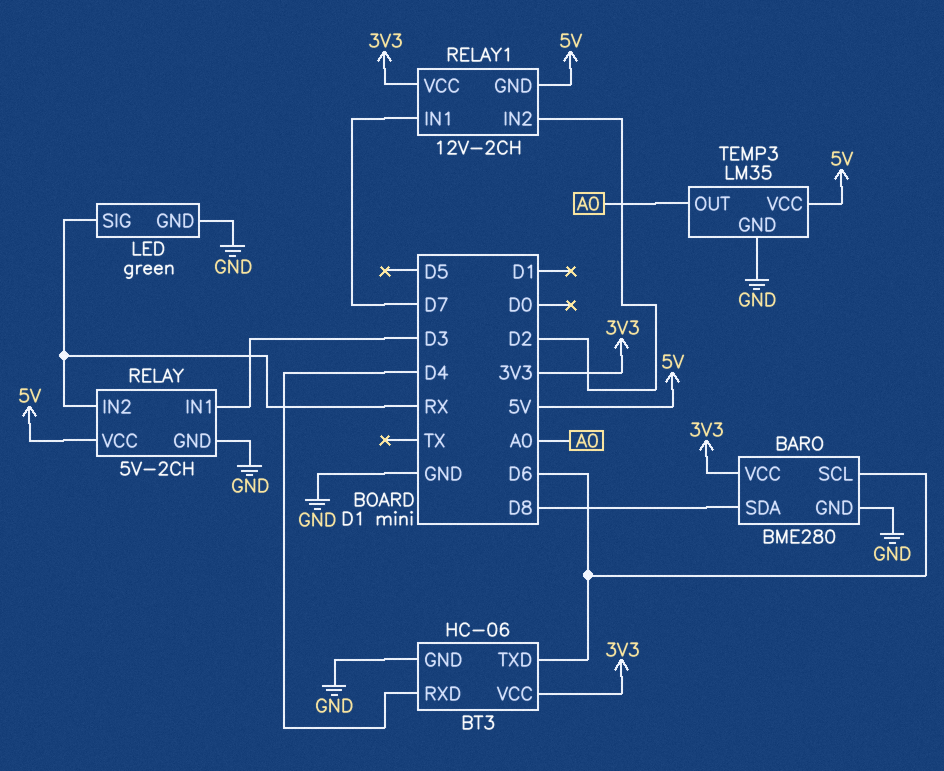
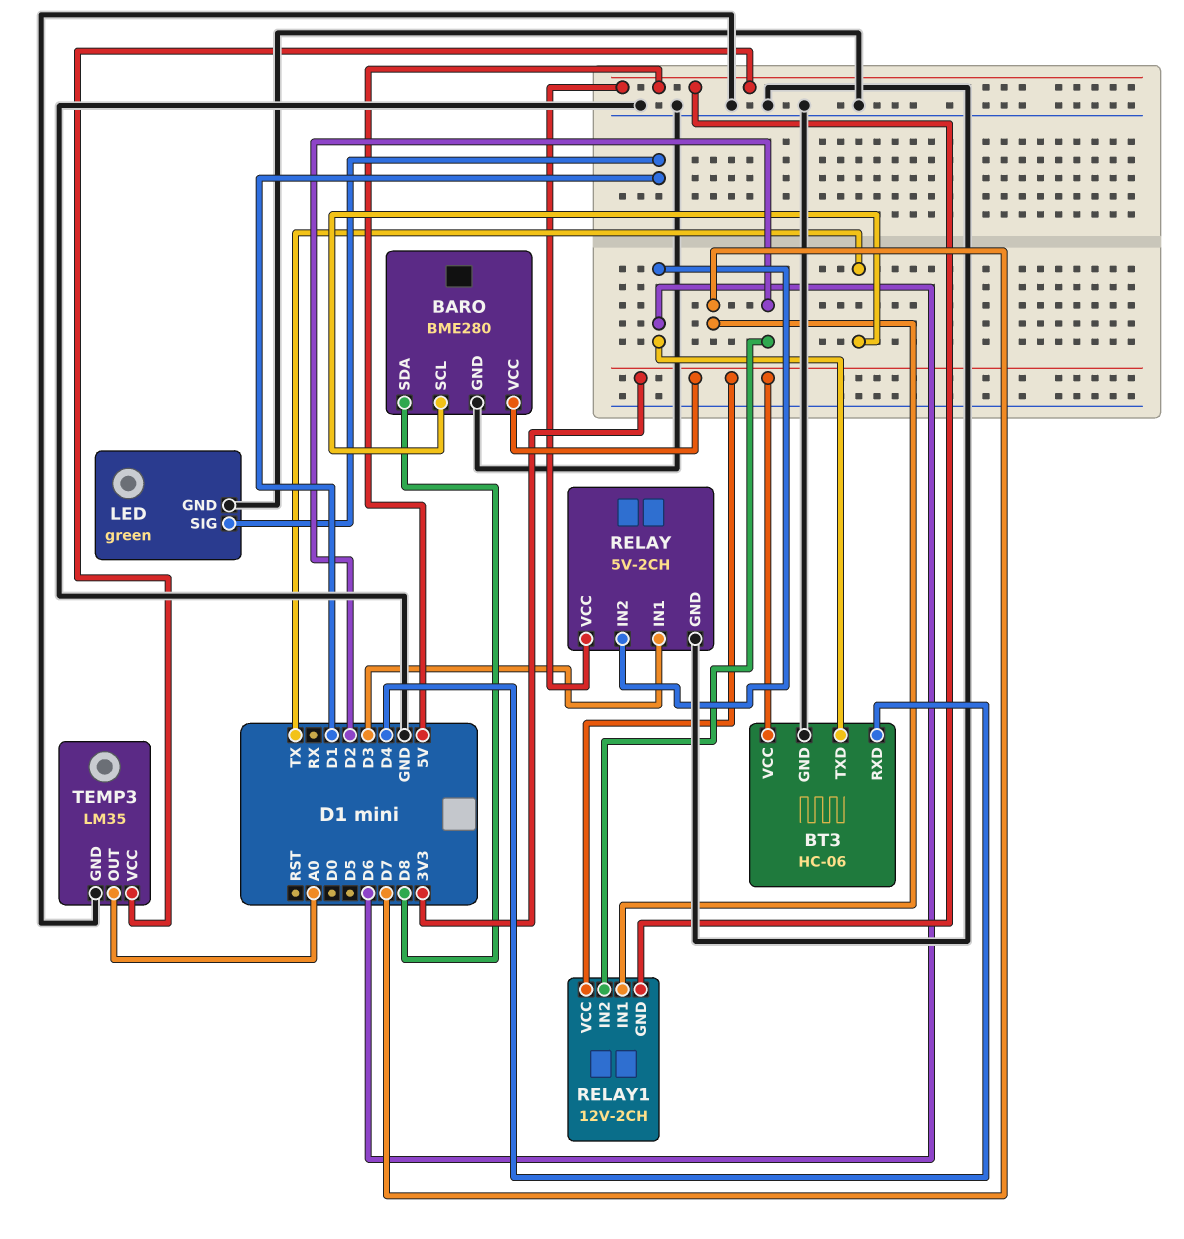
BARO pin SCL: D6 -> TX
LED pin SIG: RX -> D1
RELAY pin IN2: RX -> D6

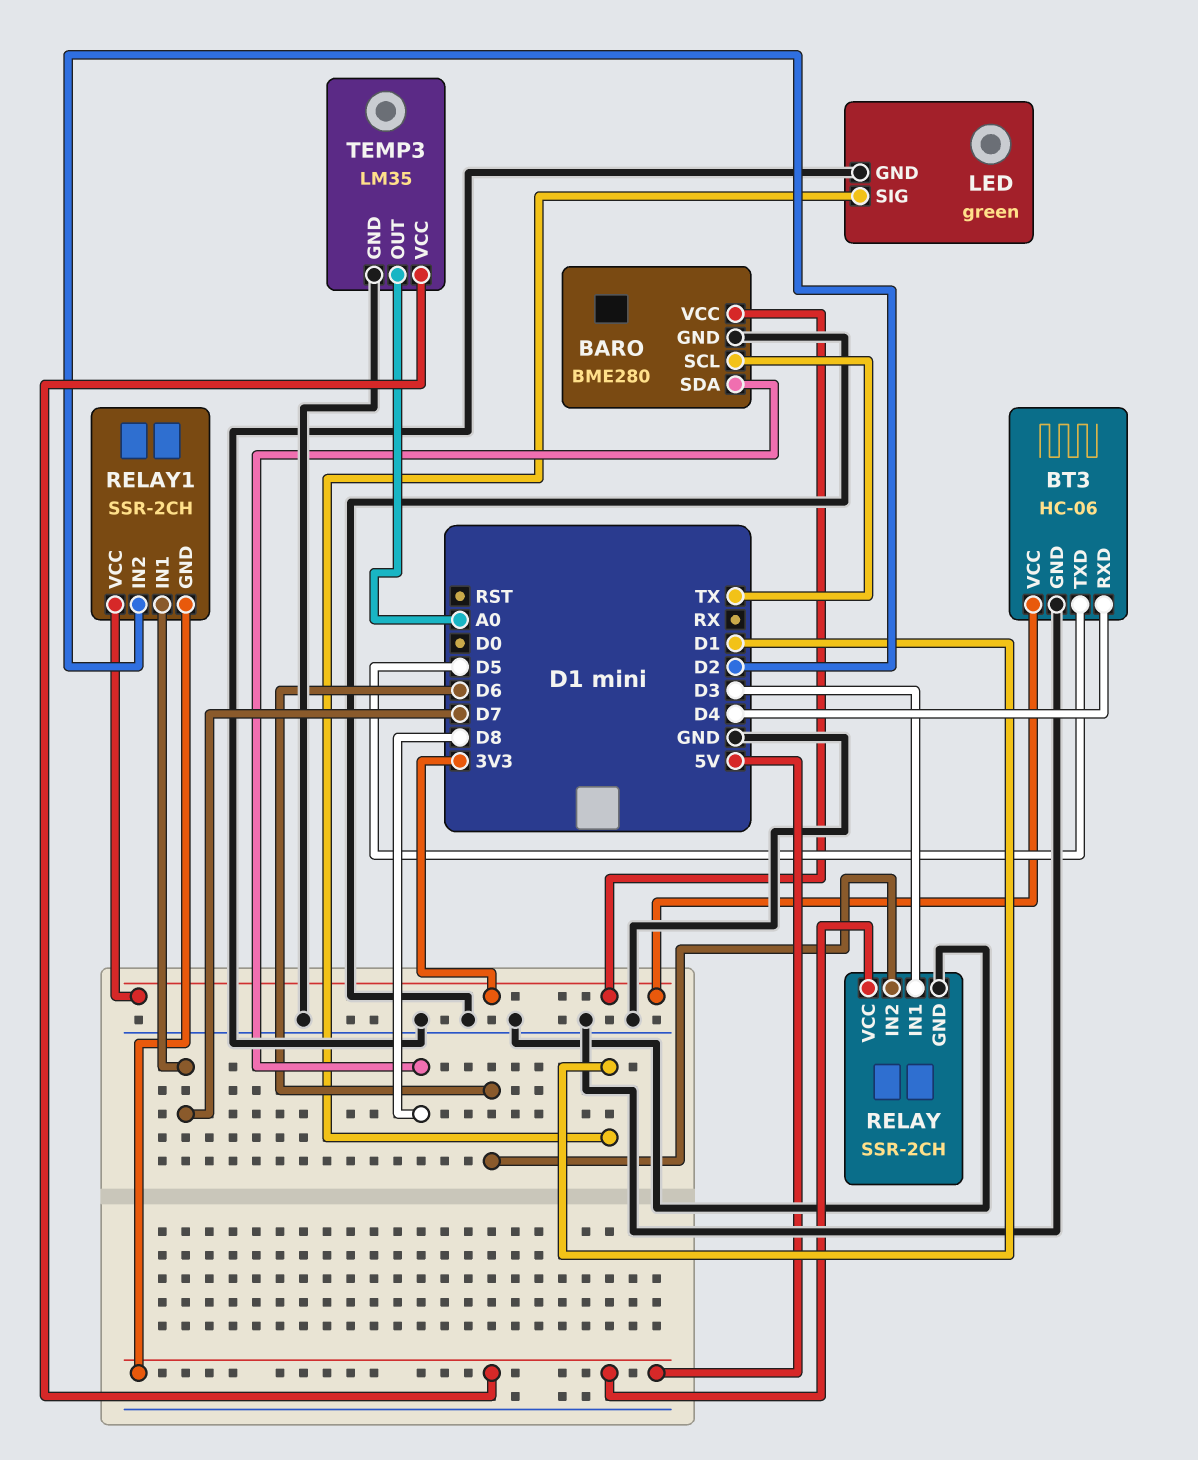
BT3 pin TXD: D6 -> D5
RELAY: 5V-2CH -> SSR-2CH
RELAY1: 12V-2CH -> SSR-2CH

